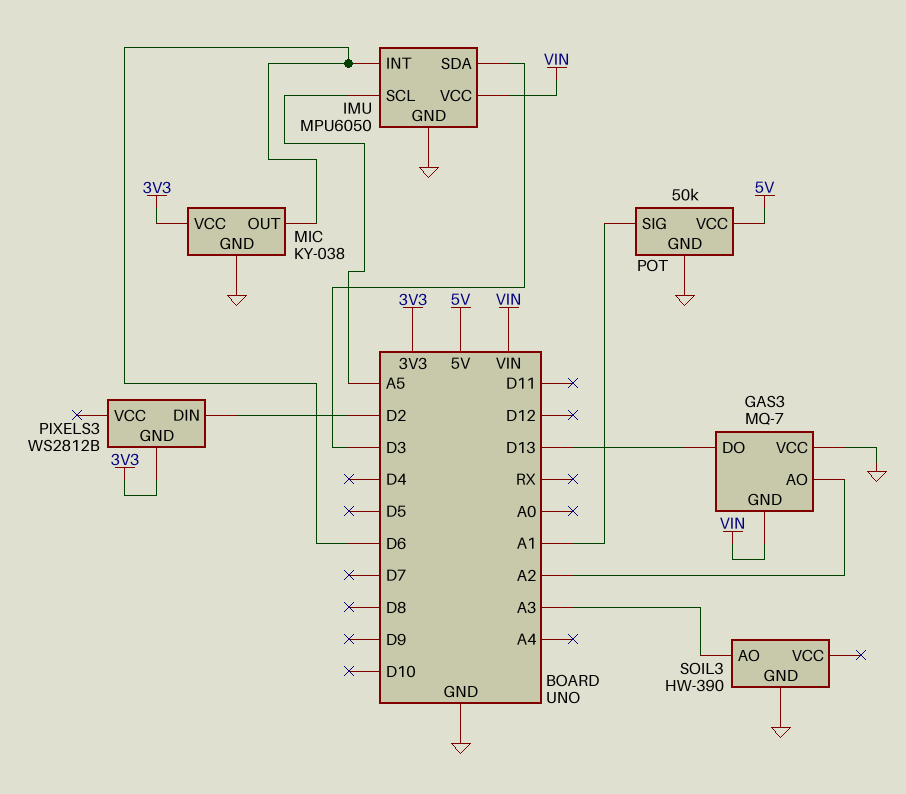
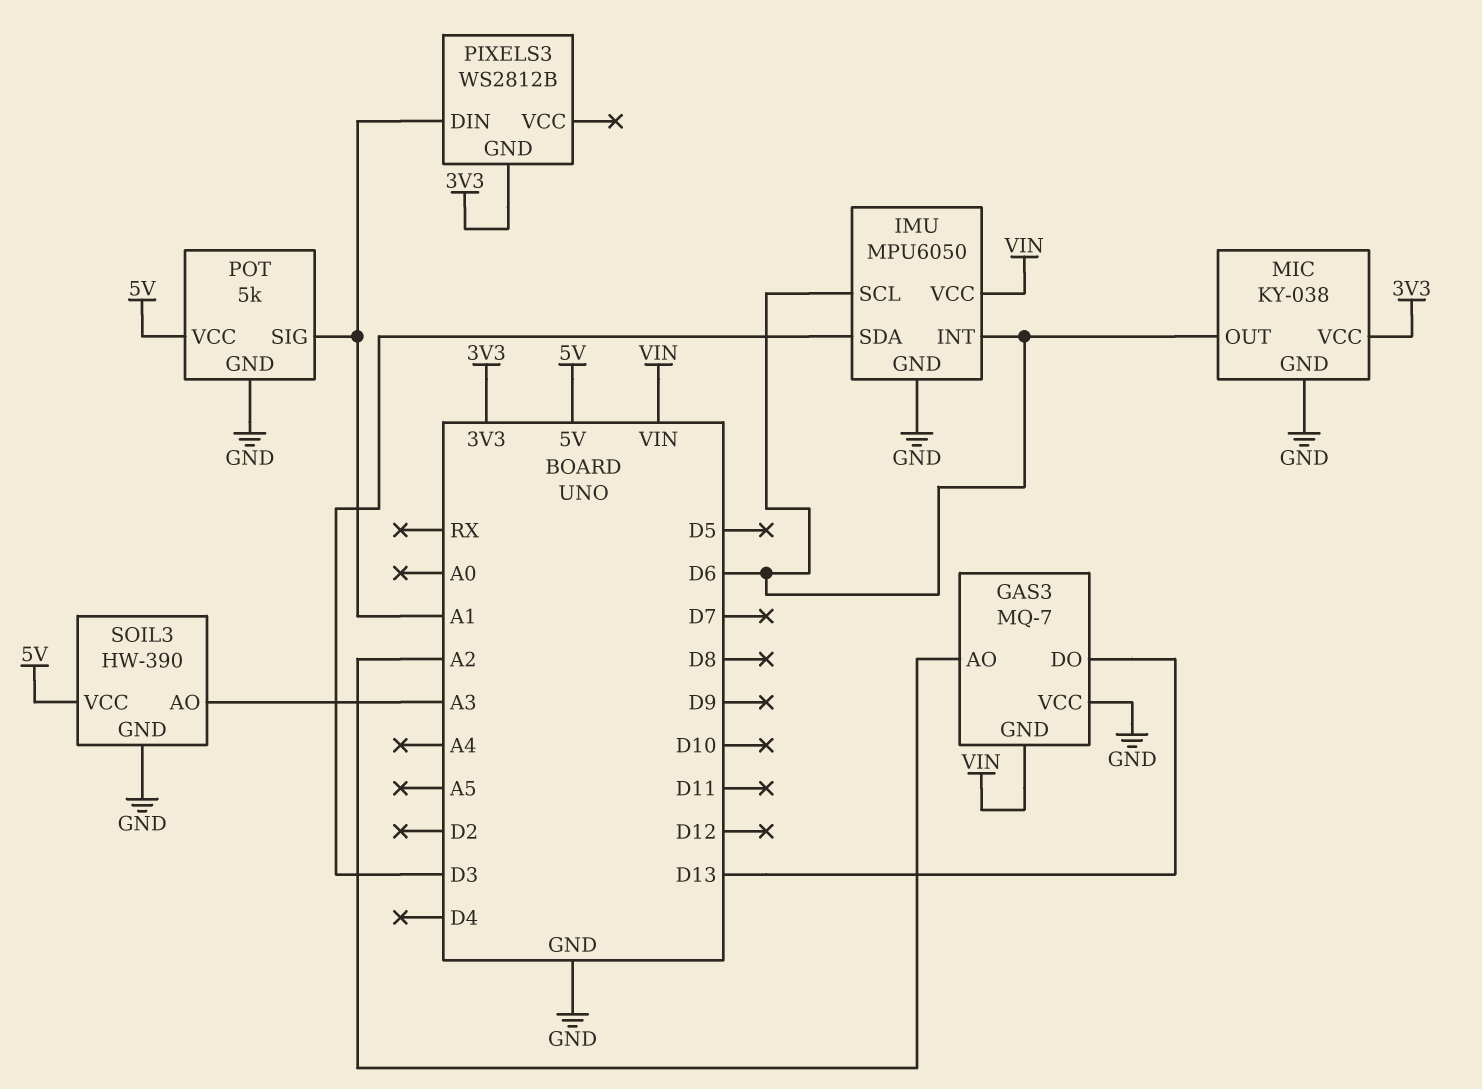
IMU pin SCL: A5 -> D6
PIXELS3 pin DIN: D2 -> A1
POT: 50k -> 5k
SOIL3 pin VCC: none -> 5V

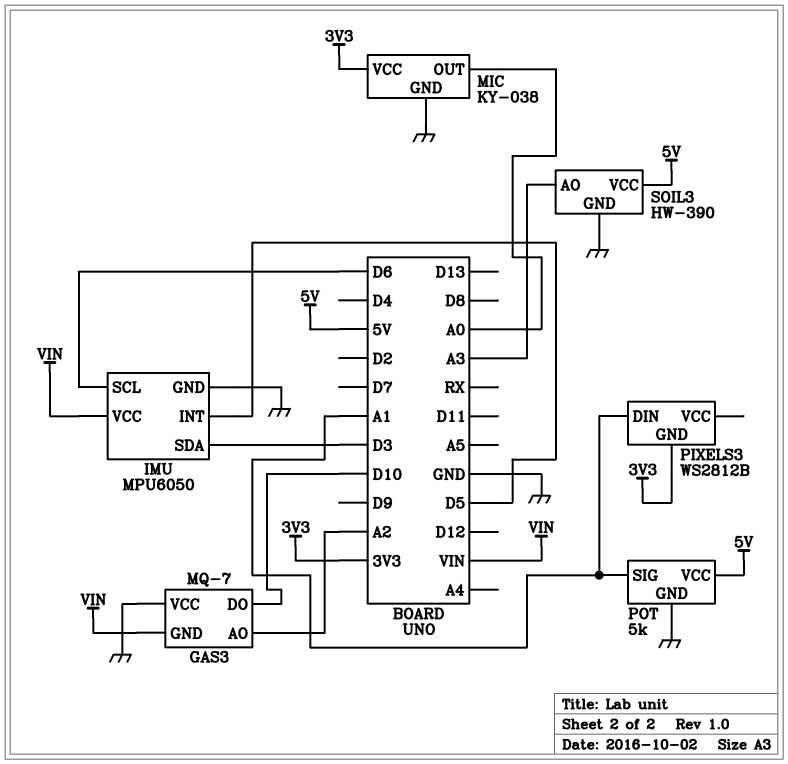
GAS3 pin DO: D13 -> D10
IMU pin INT: D6 -> D5
MIC pin OUT: D6 -> A0

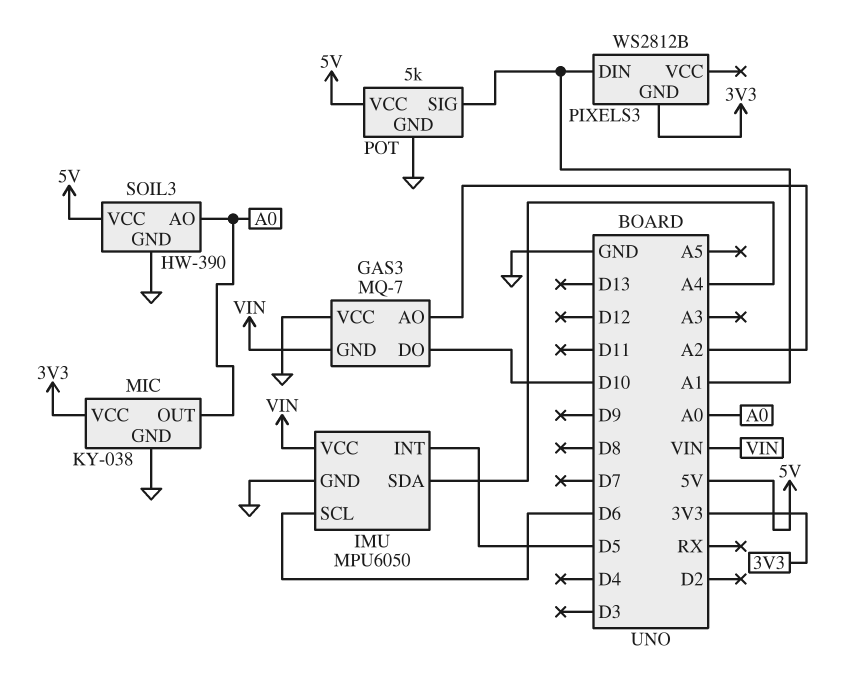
IMU pin SDA: D3 -> A4
SOIL3 pin AO: A3 -> A0

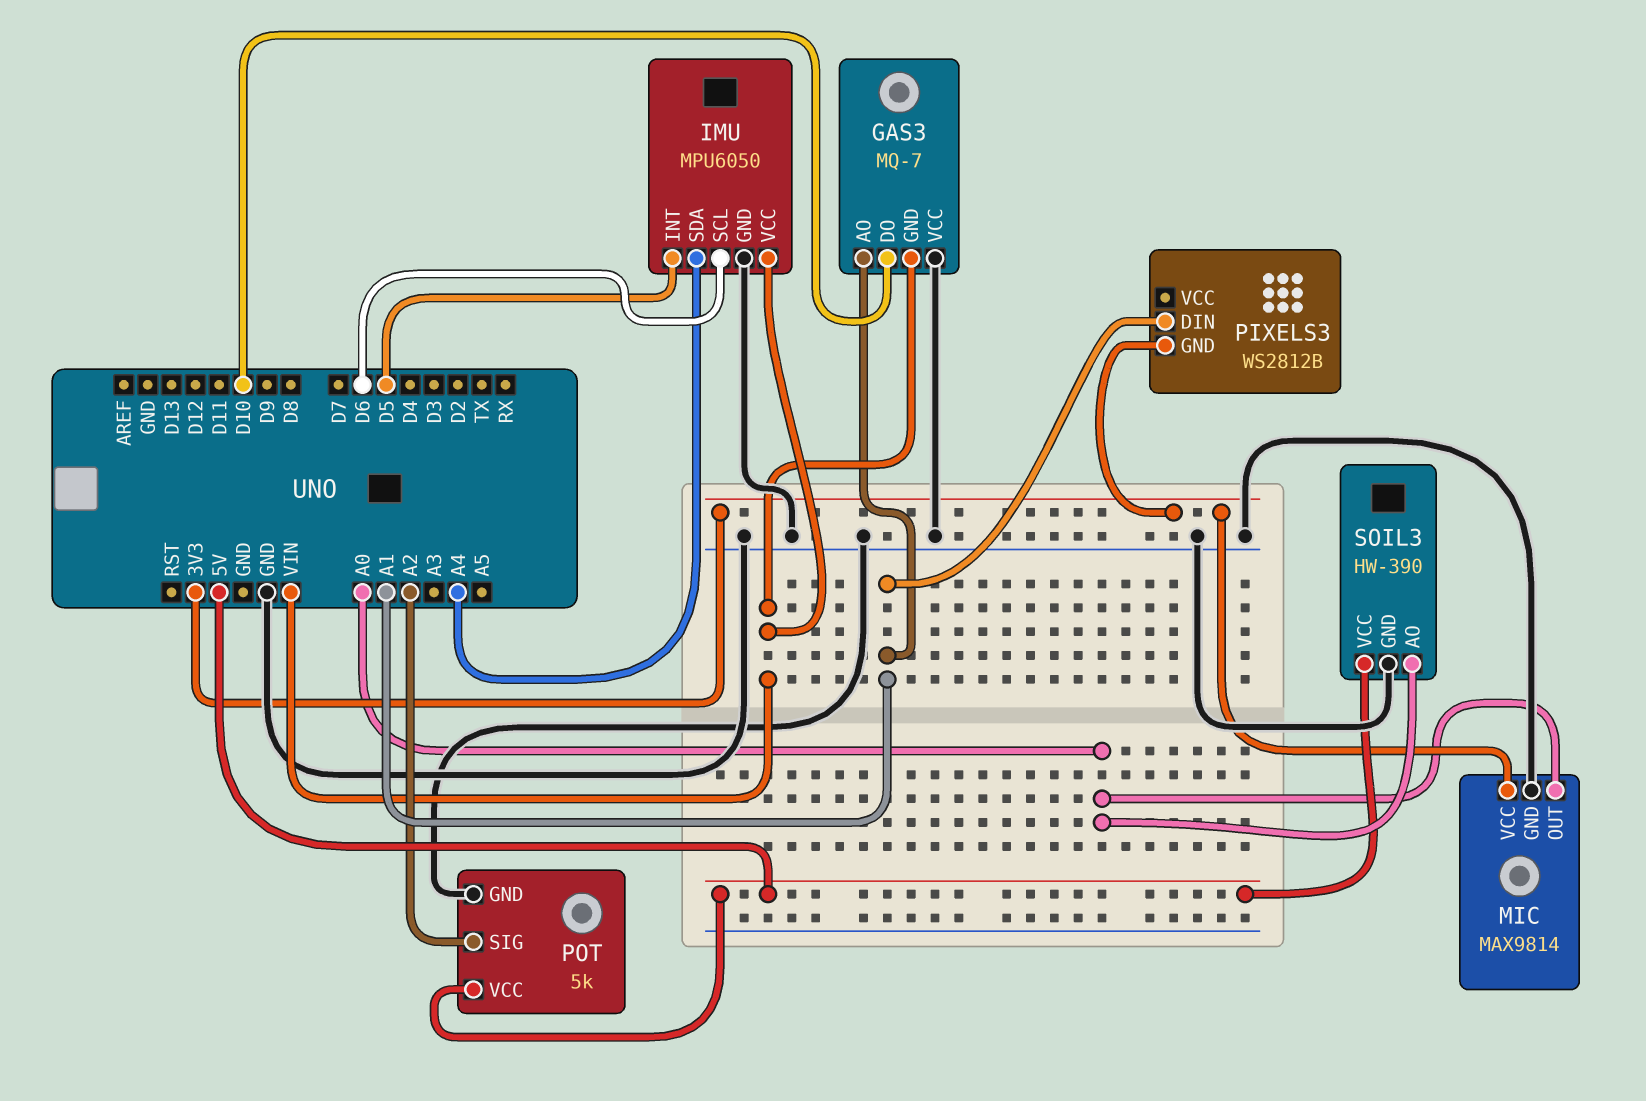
GAS3 pin AO: A2 -> A1
MIC: KY-038 -> MAX9814
POT pin SIG: A1 -> A2

